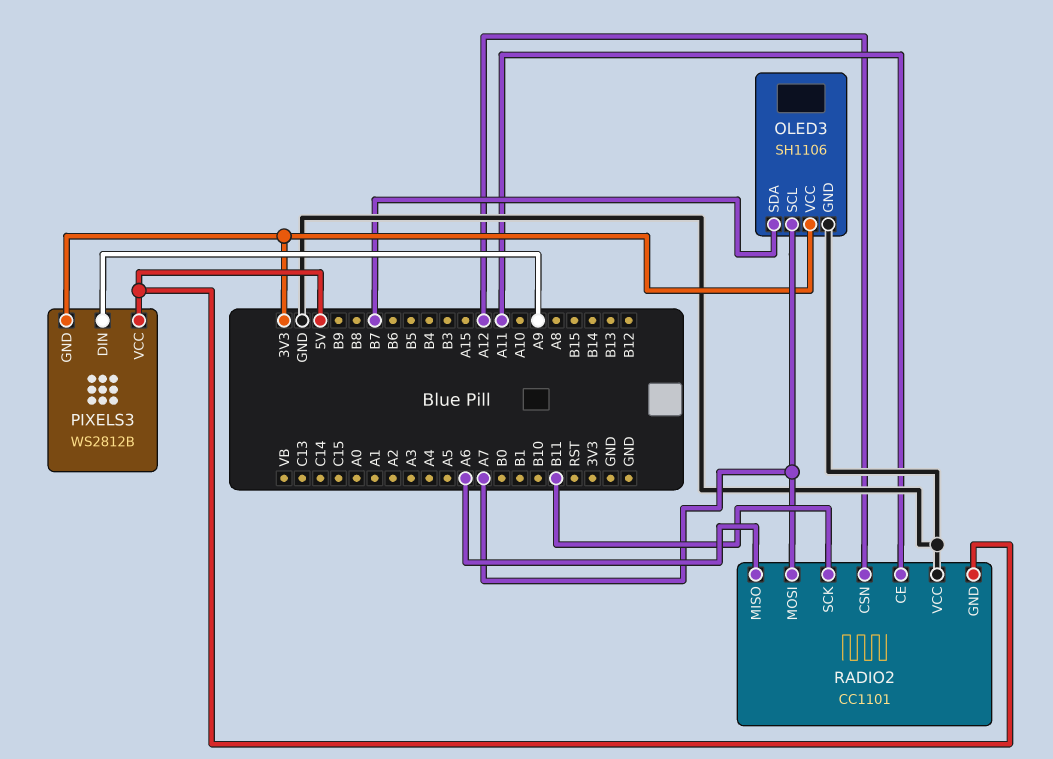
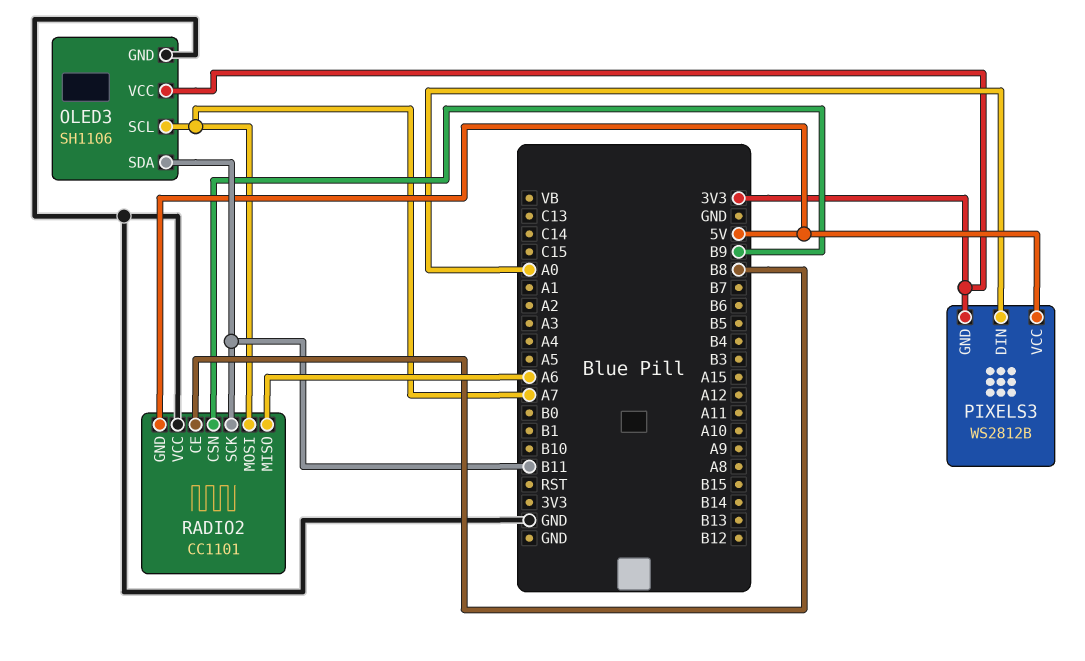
OLED3 pin SDA: B7 -> B11
PIXELS3 pin DIN: A9 -> A0
RADIO2 pin CE: A11 -> B8
RADIO2 pin CSN: A12 -> B9

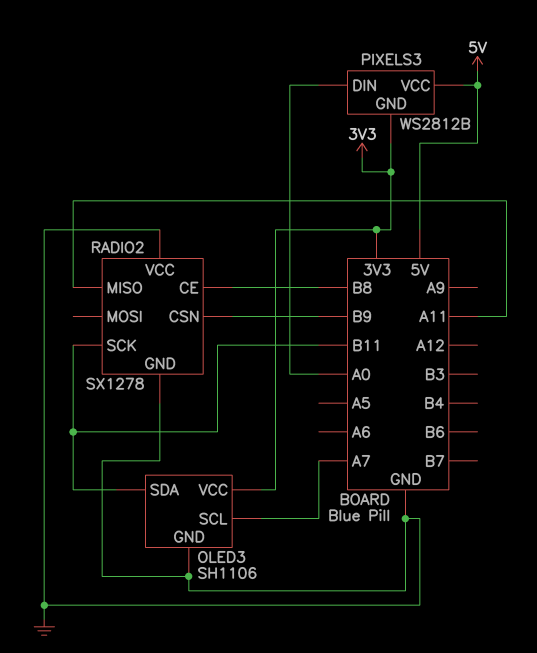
RADIO2: CC1101 -> SX1278
RADIO2 pin GND: 5V -> GND
RADIO2 pin MISO: A6 -> A11
RADIO2 pin MOSI: A7 -> none

